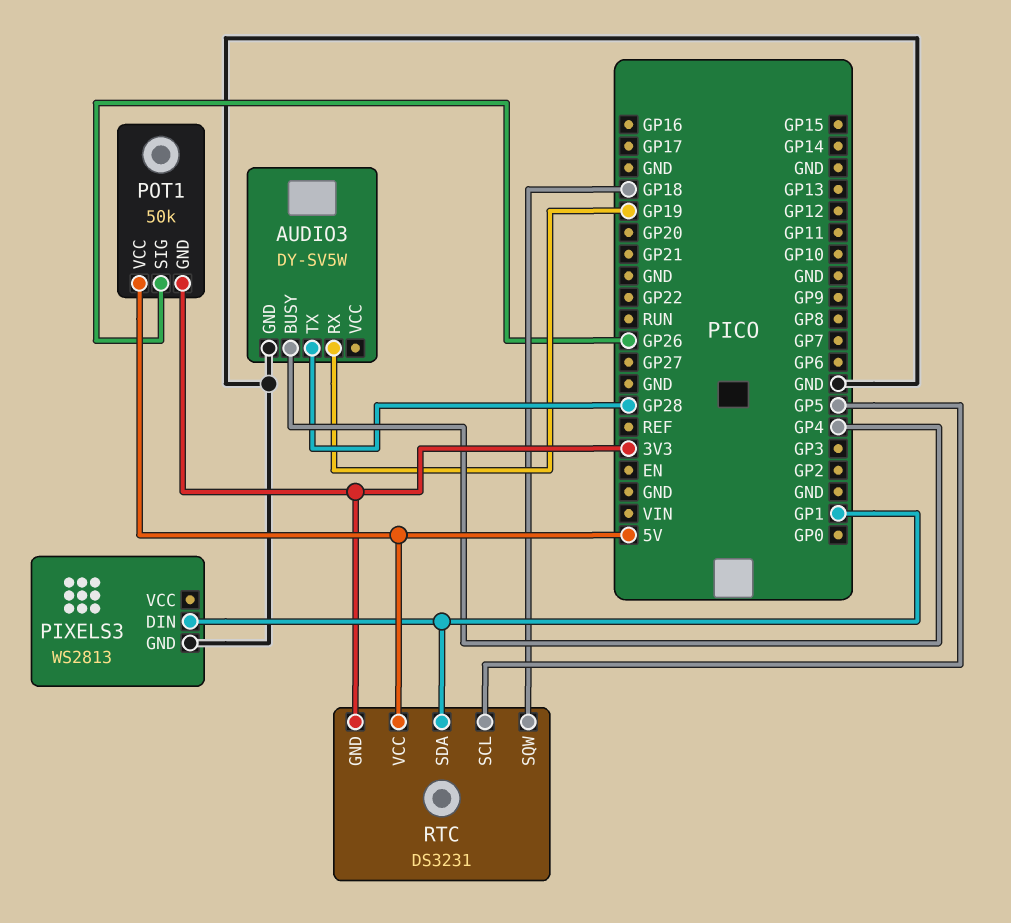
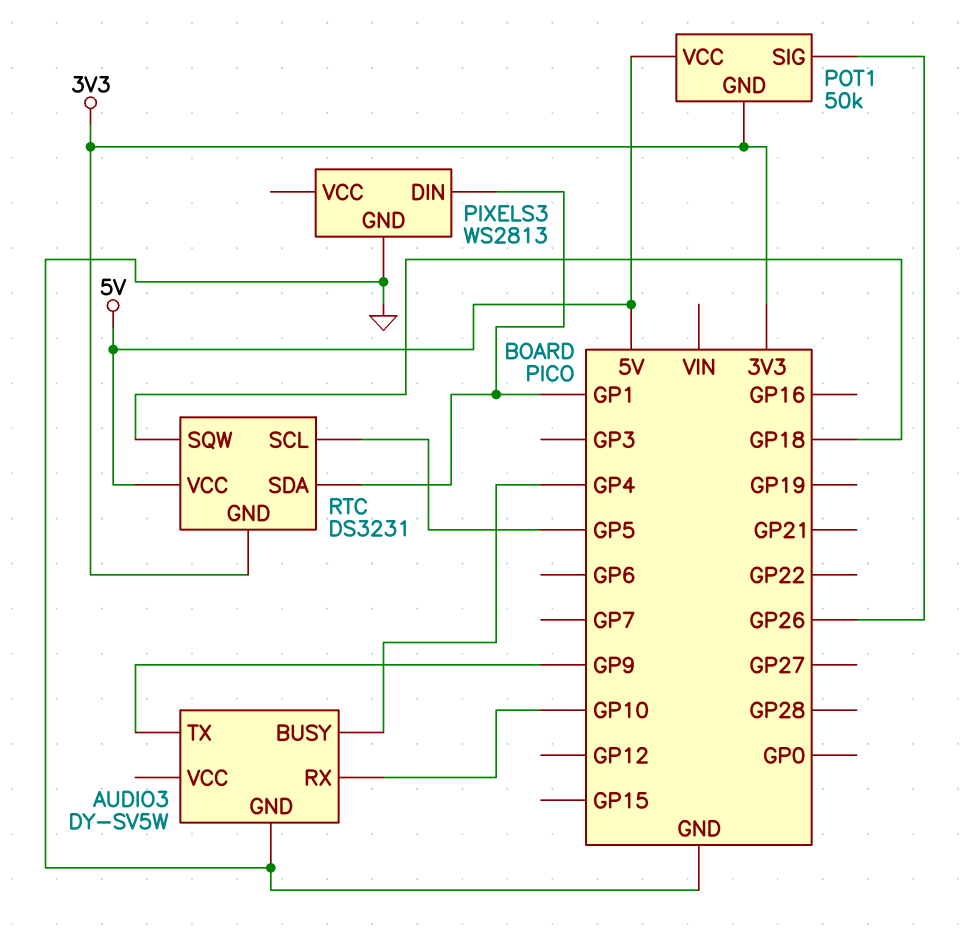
AUDIO3 pin RX: GP19 -> GP10
AUDIO3 pin TX: GP28 -> GP9

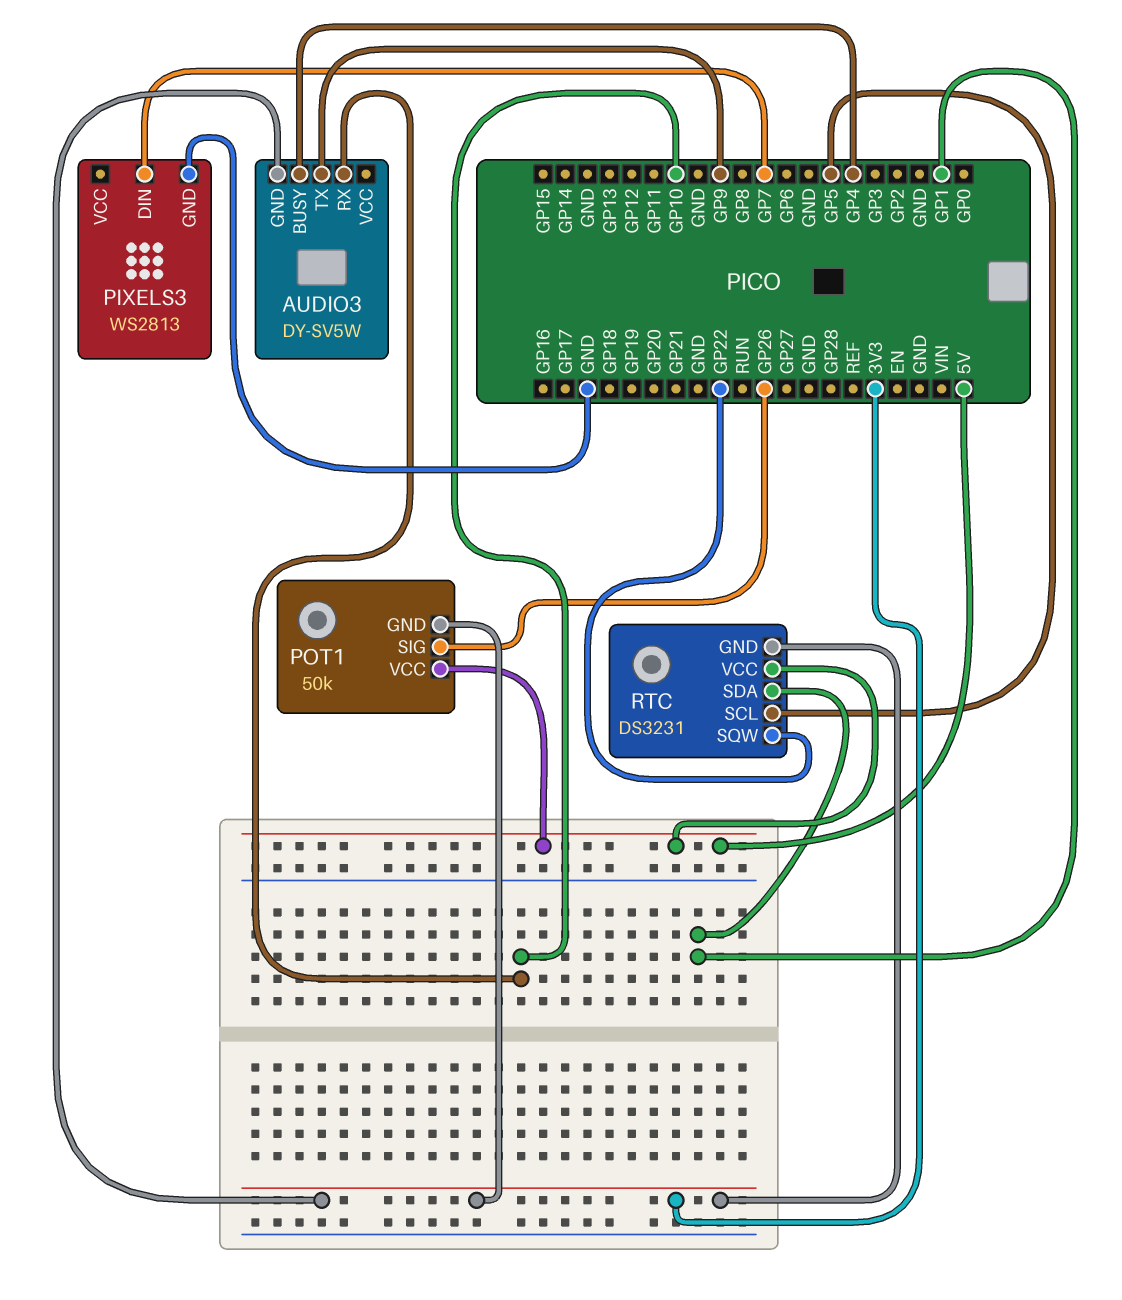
AUDIO3 pin GND: GND -> 3V3
PIXELS3 pin DIN: GP1 -> GP7
RTC pin SQW: GP18 -> GP22

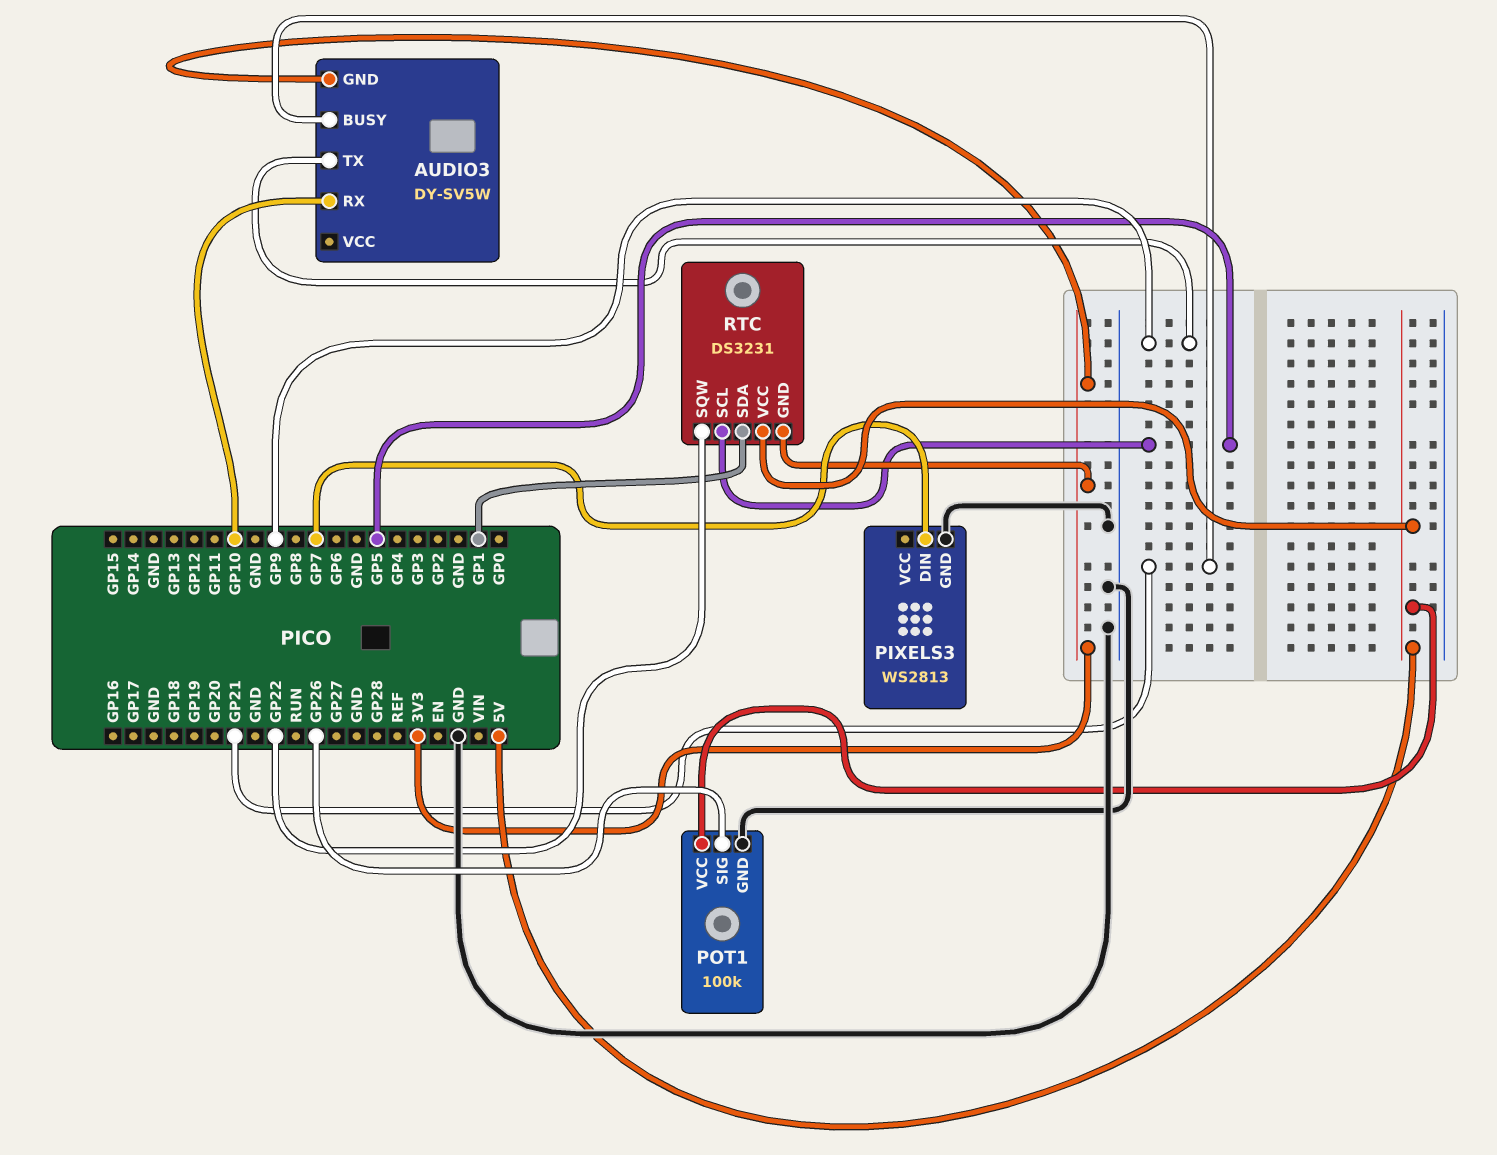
AUDIO3 pin BUSY: GP4 -> GP21
POT1: 50k -> 100k
POT1 pin GND: 3V3 -> GND

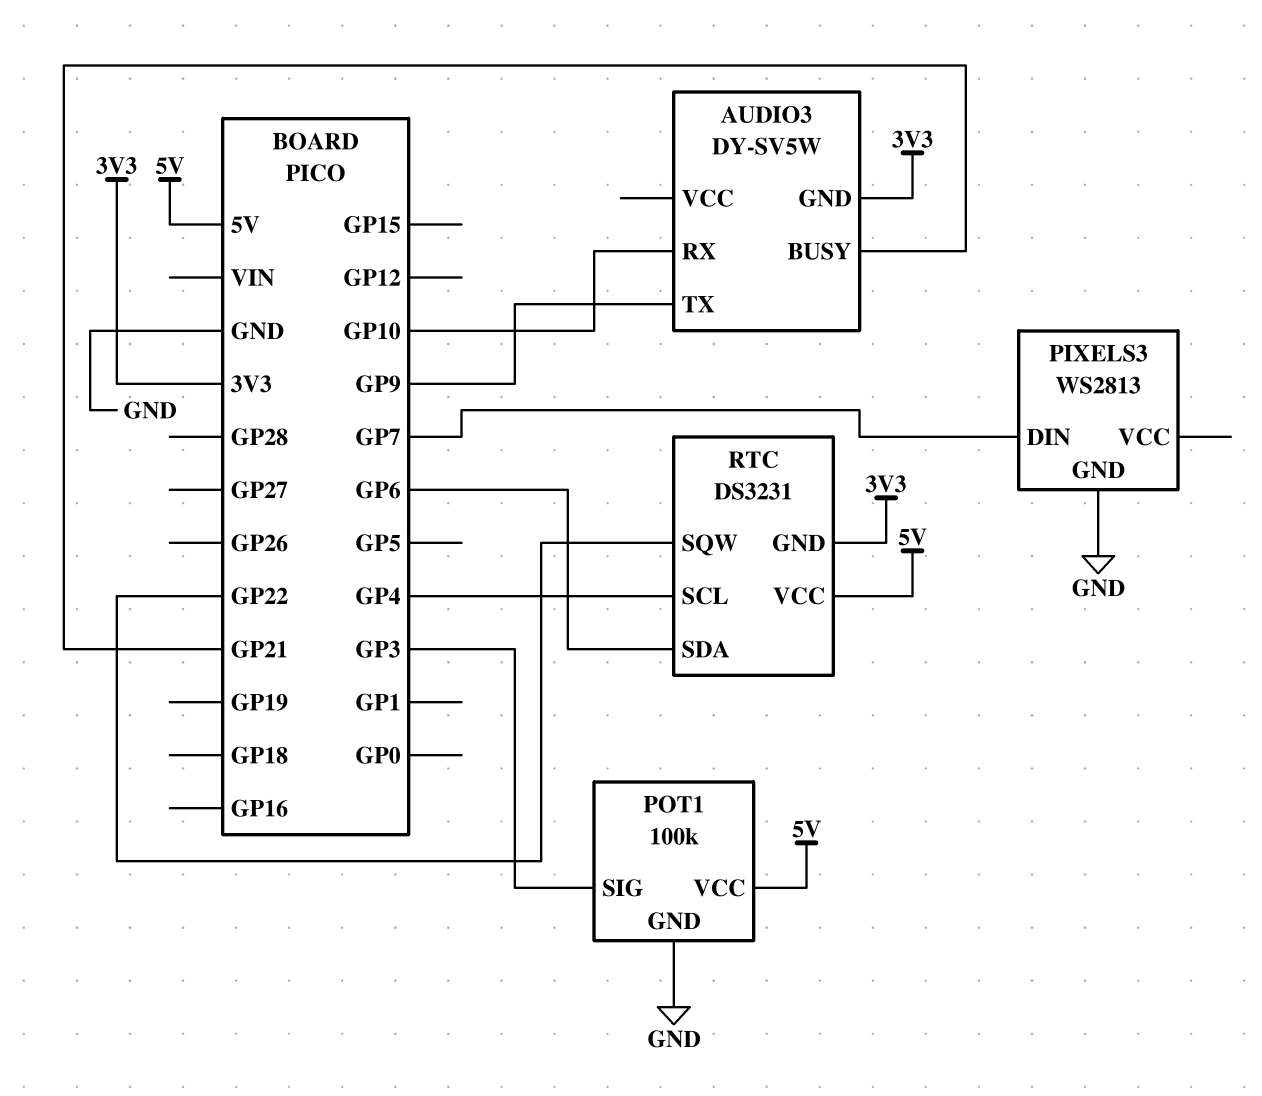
POT1 pin SIG: GP26 -> GP3
RTC pin SCL: GP5 -> GP4
RTC pin SDA: GP1 -> GP6

